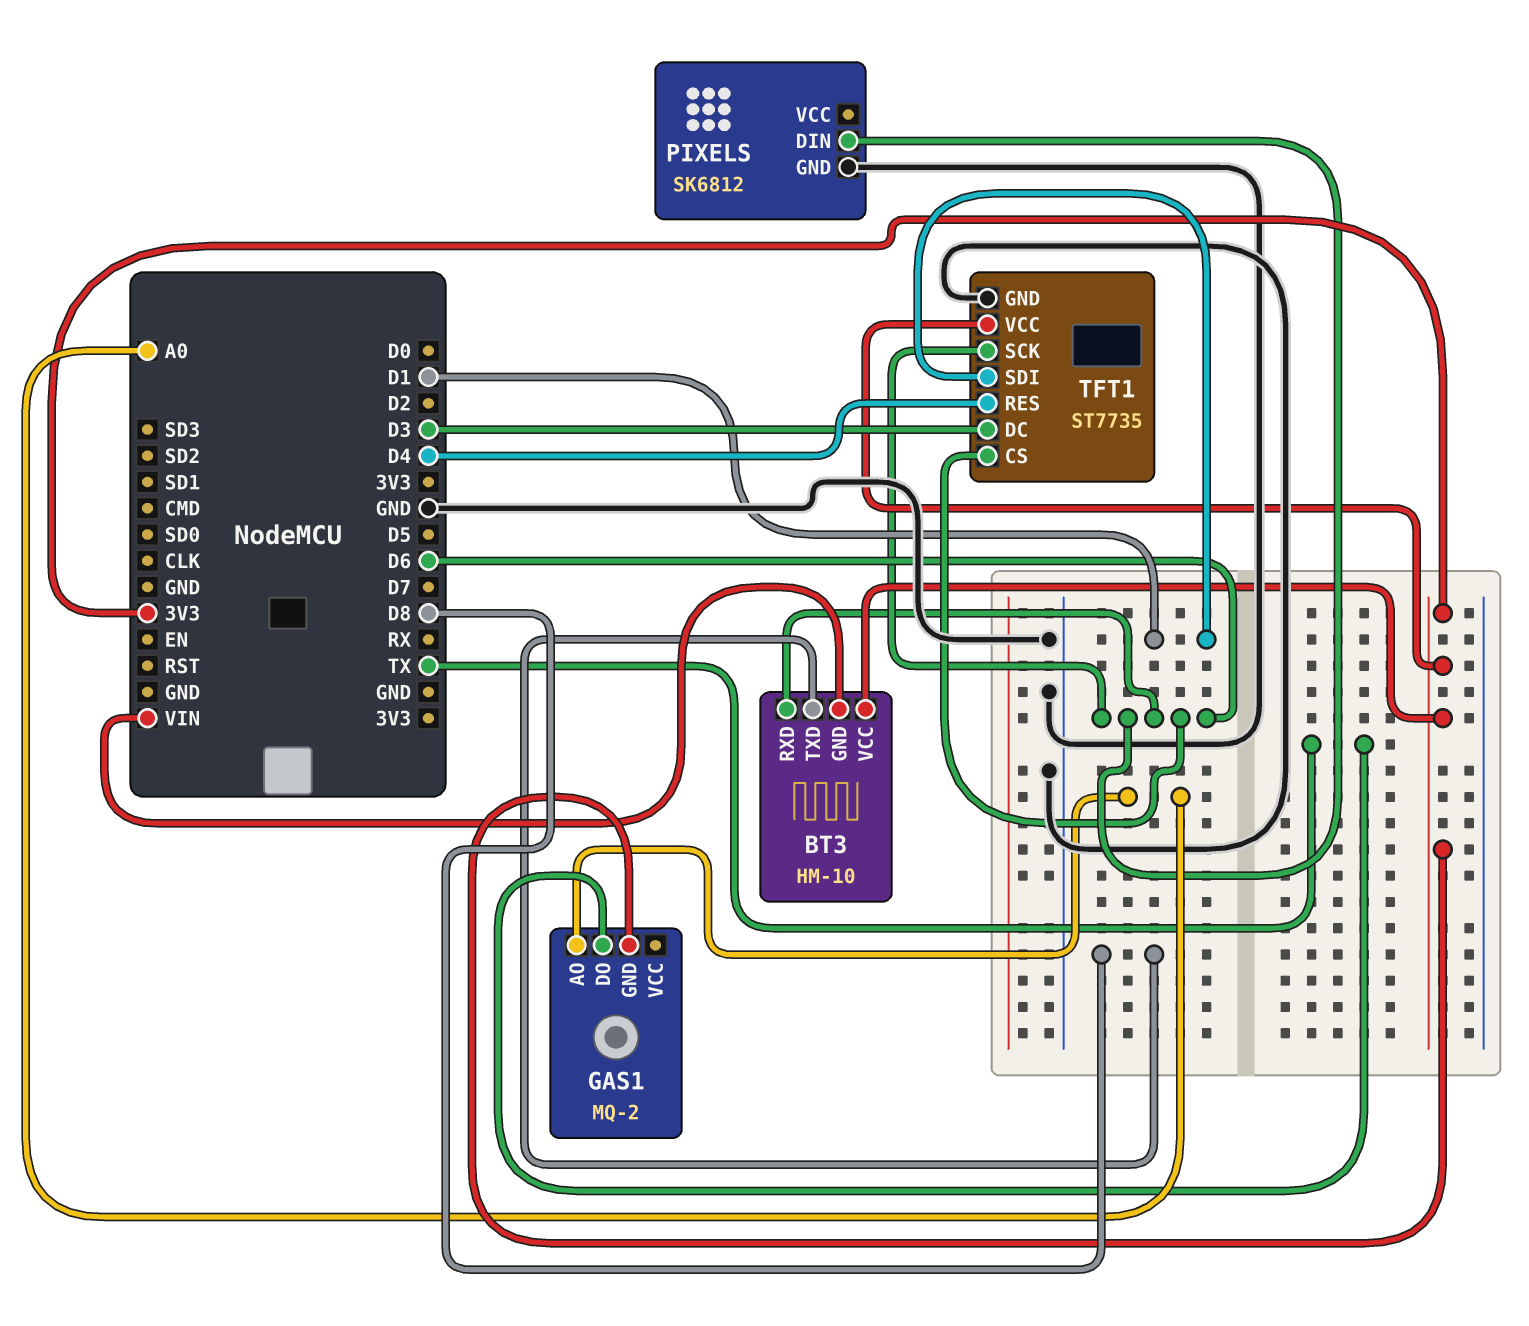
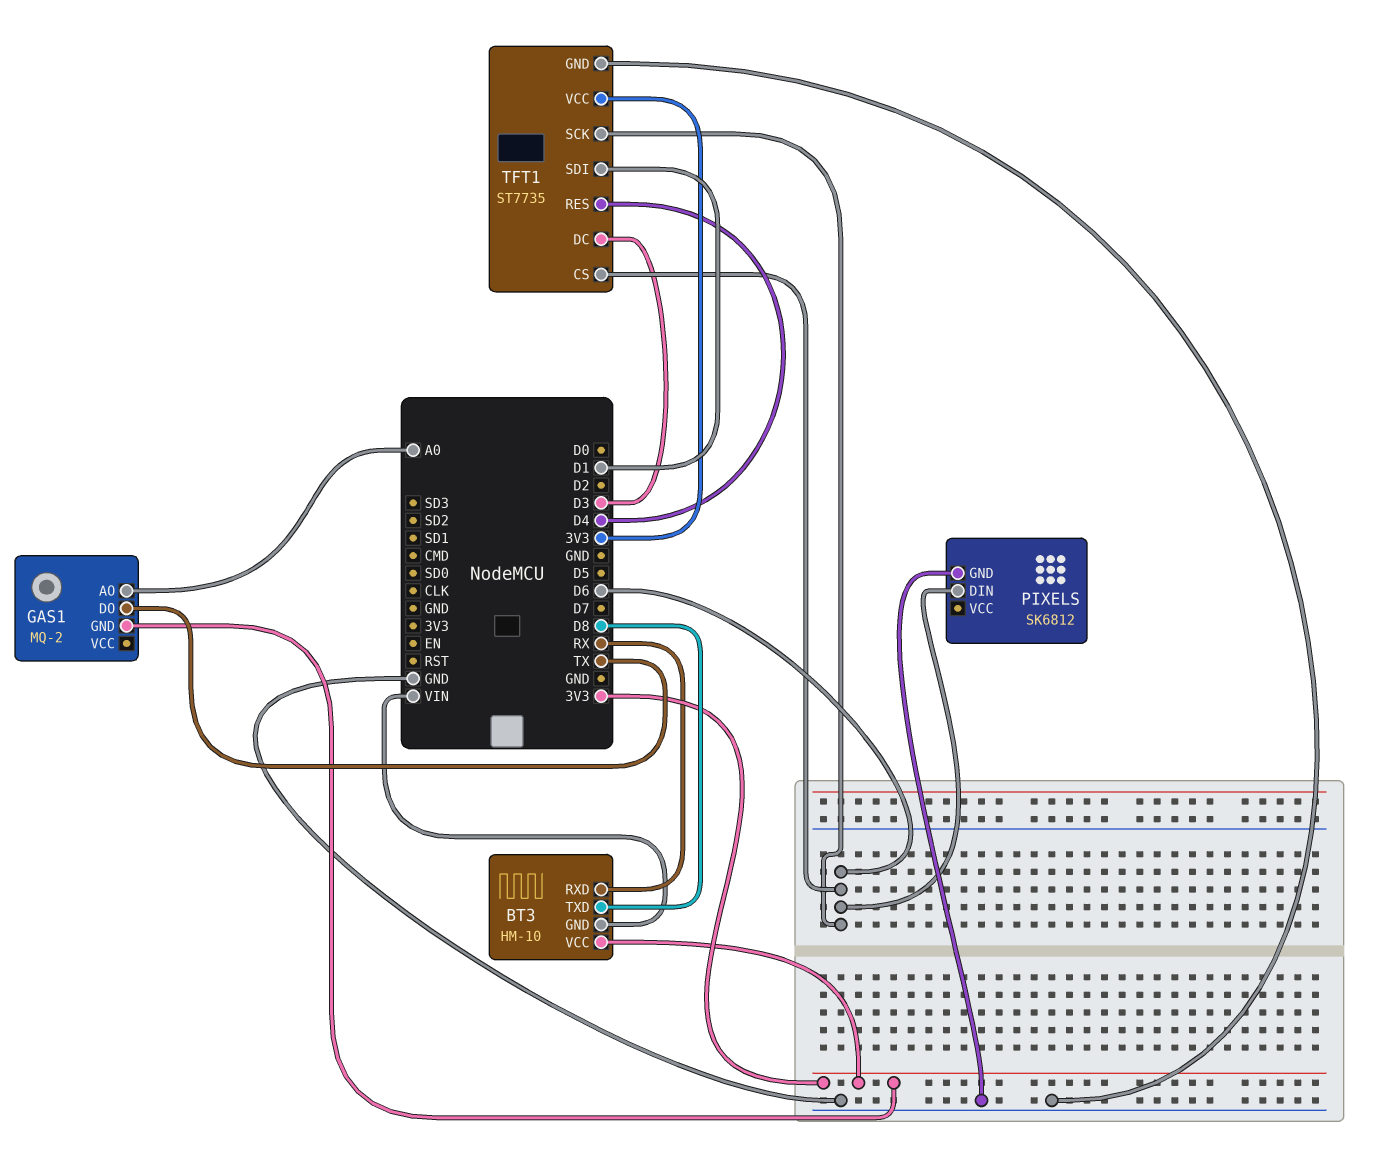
BT3 pin RXD: D6 -> RX

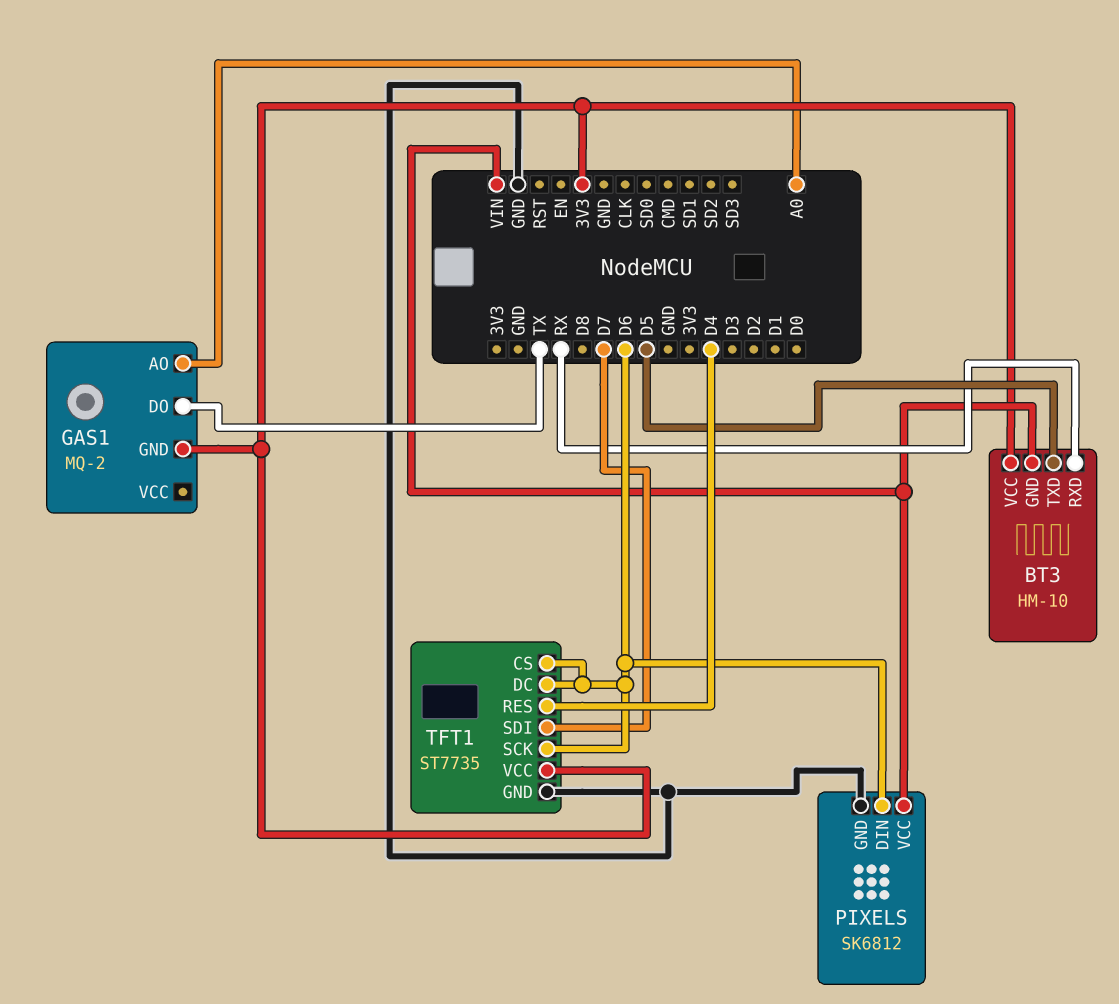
BT3 pin TXD: D8 -> D5
PIXELS pin VCC: none -> VIN
TFT1 pin DC: D3 -> D6
TFT1 pin SDI: D1 -> D7

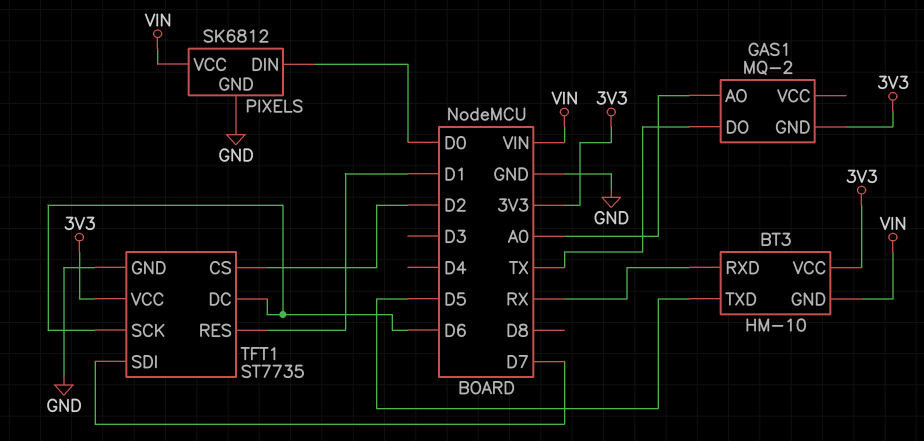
PIXELS pin DIN: D6 -> D0
TFT1 pin CS: D6 -> D2
TFT1 pin RES: D4 -> D1

